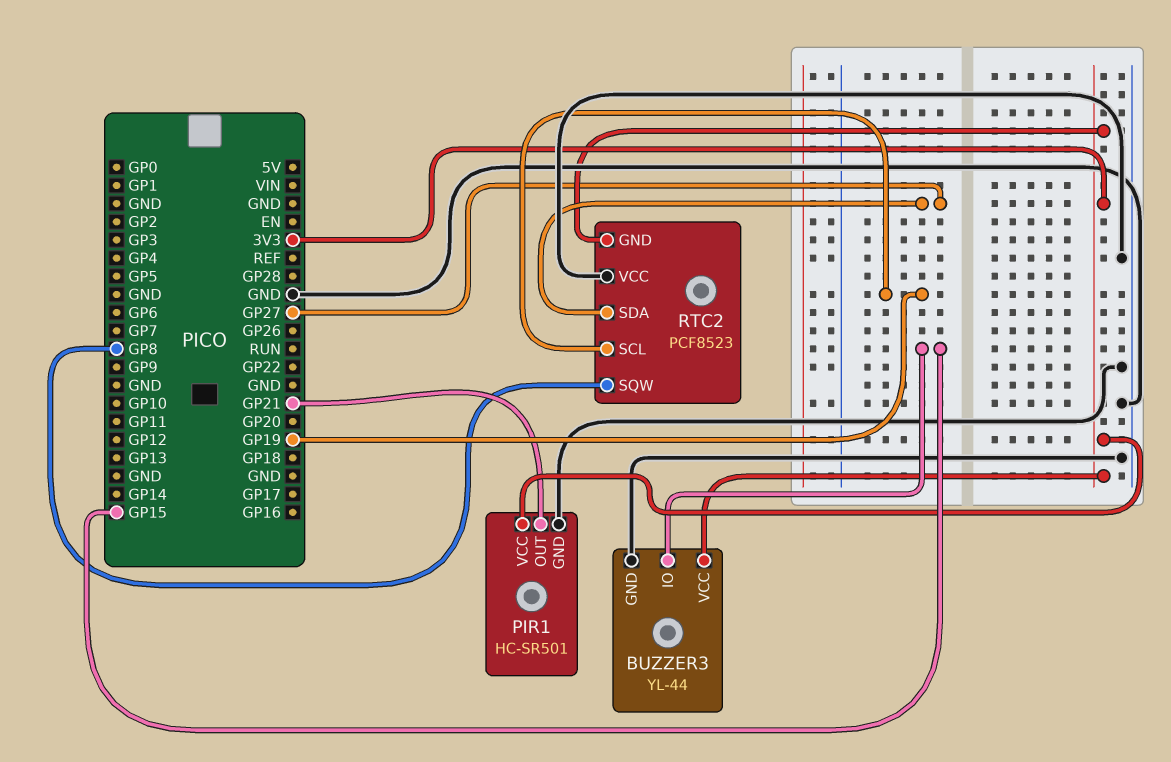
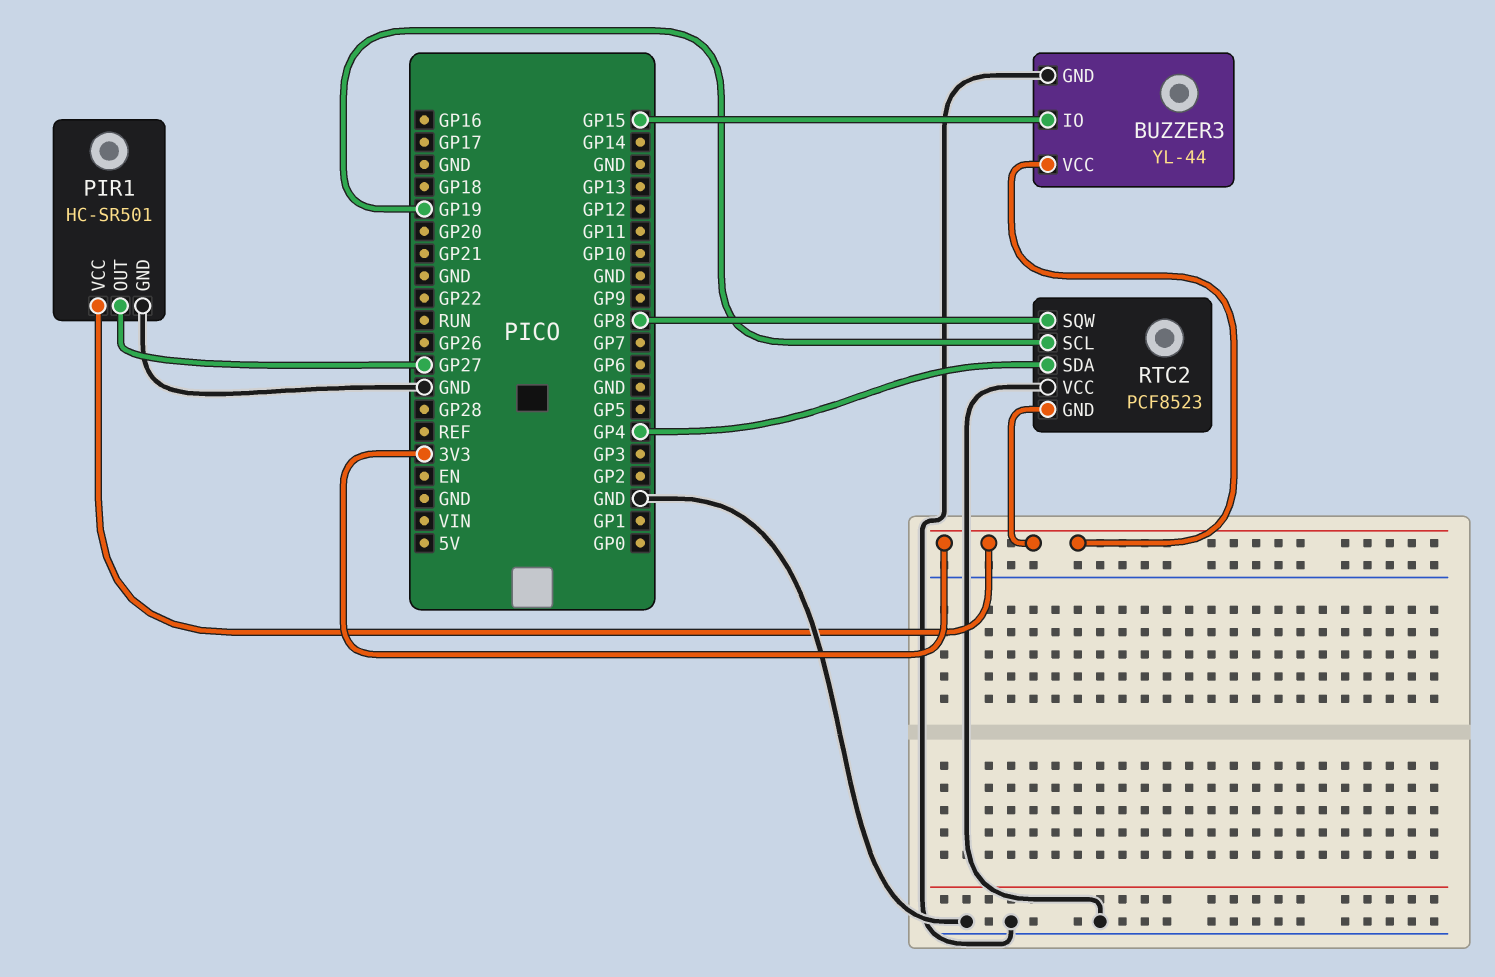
PIR1 pin OUT: GP21 -> GP27
RTC2 pin SDA: GP27 -> GP4

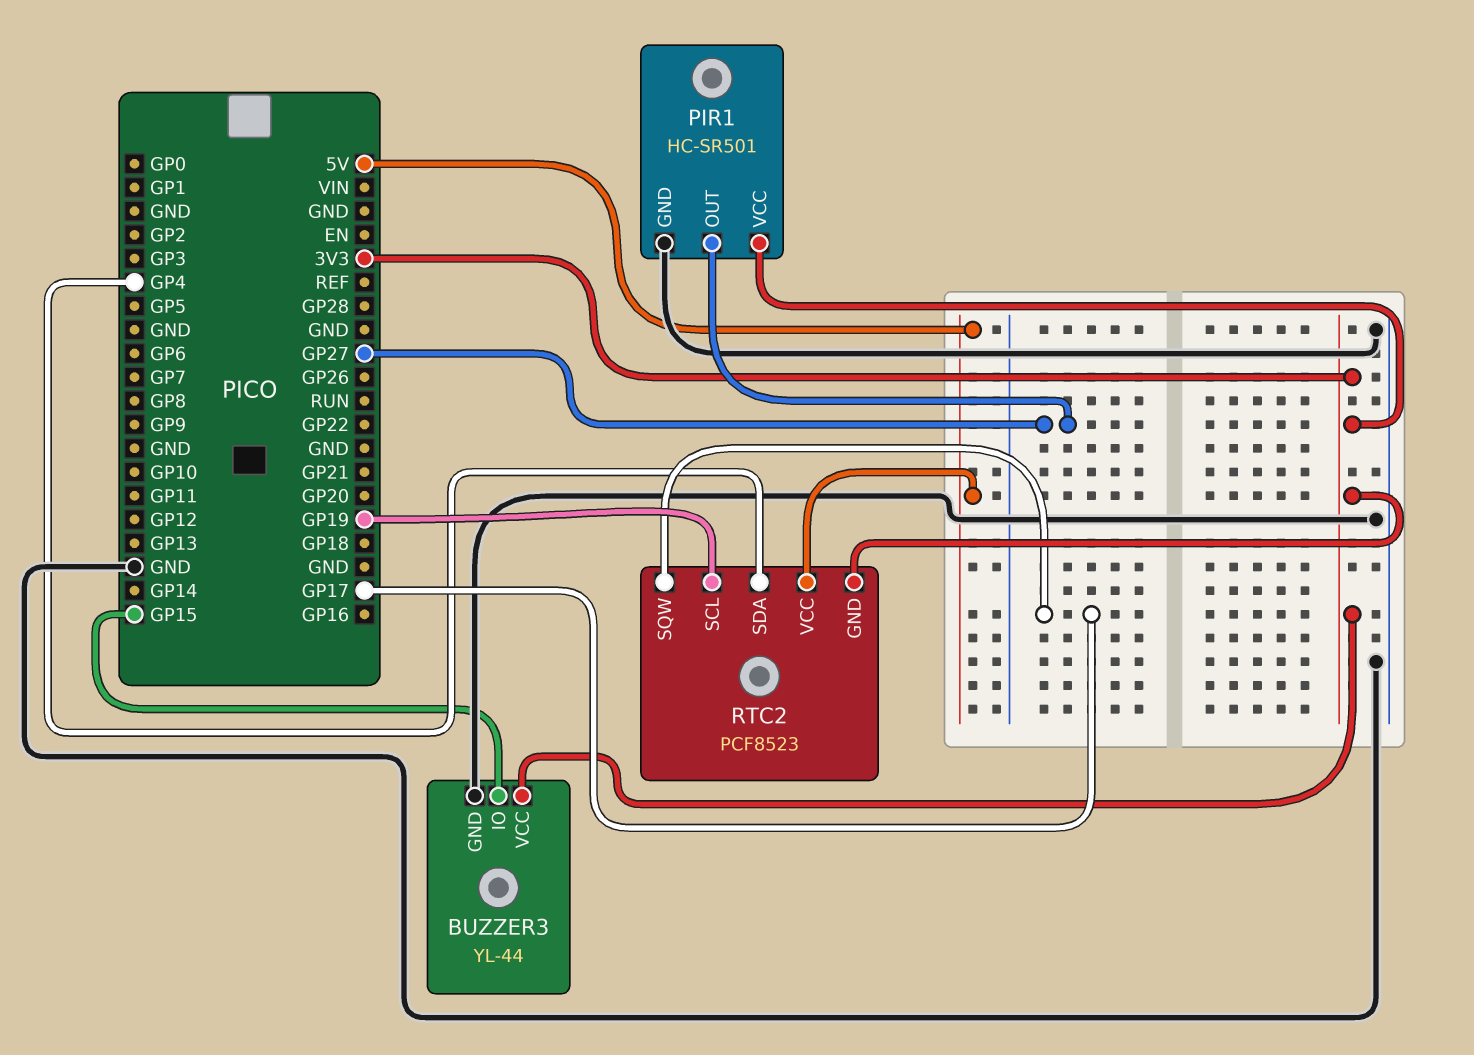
RTC2 pin SQW: GP8 -> GP17
RTC2 pin VCC: GND -> 5V

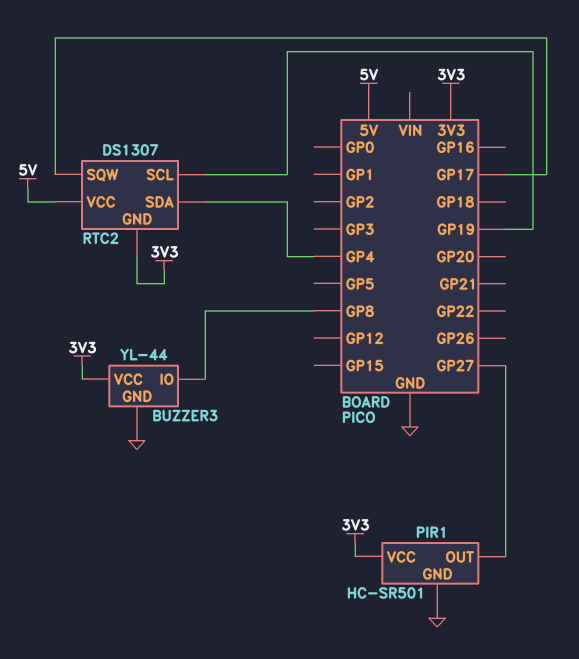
BUZZER3 pin IO: GP15 -> GP8
RTC2: PCF8523 -> DS1307

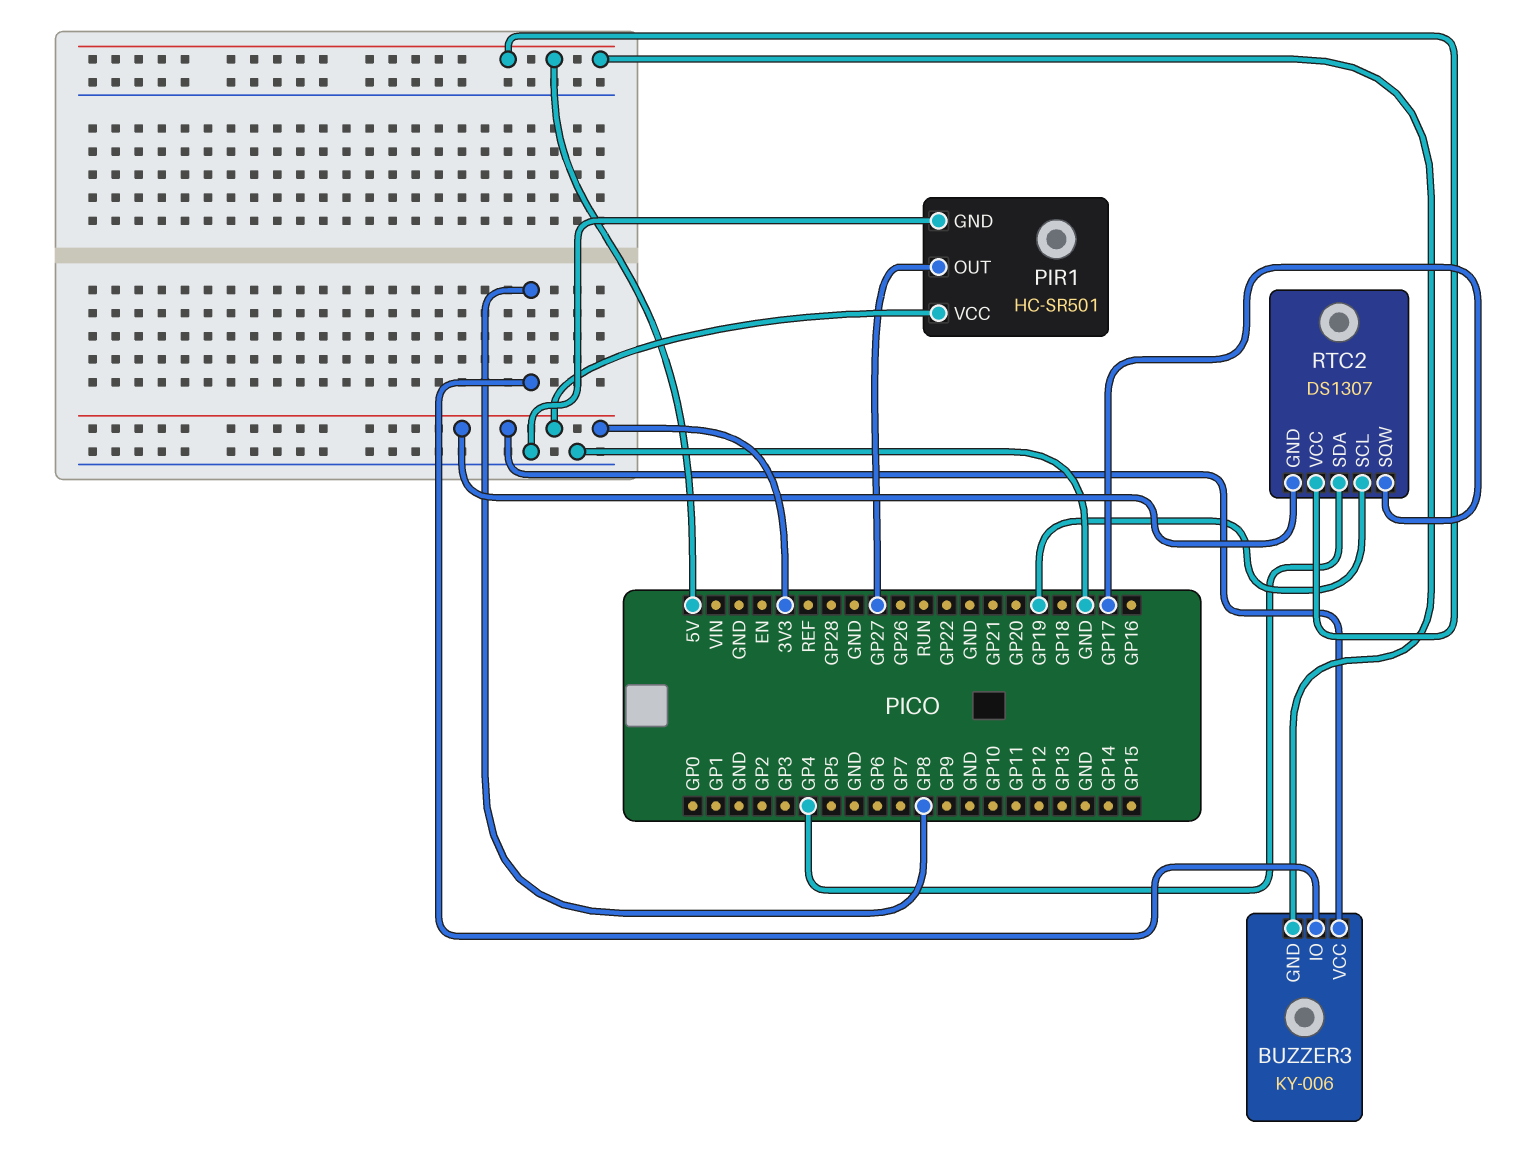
BUZZER3: YL-44 -> KY-006
BUZZER3 pin GND: GND -> 5V

